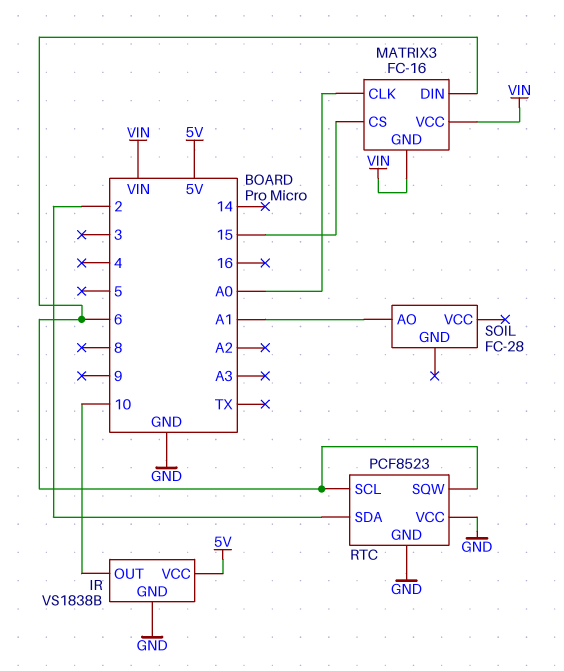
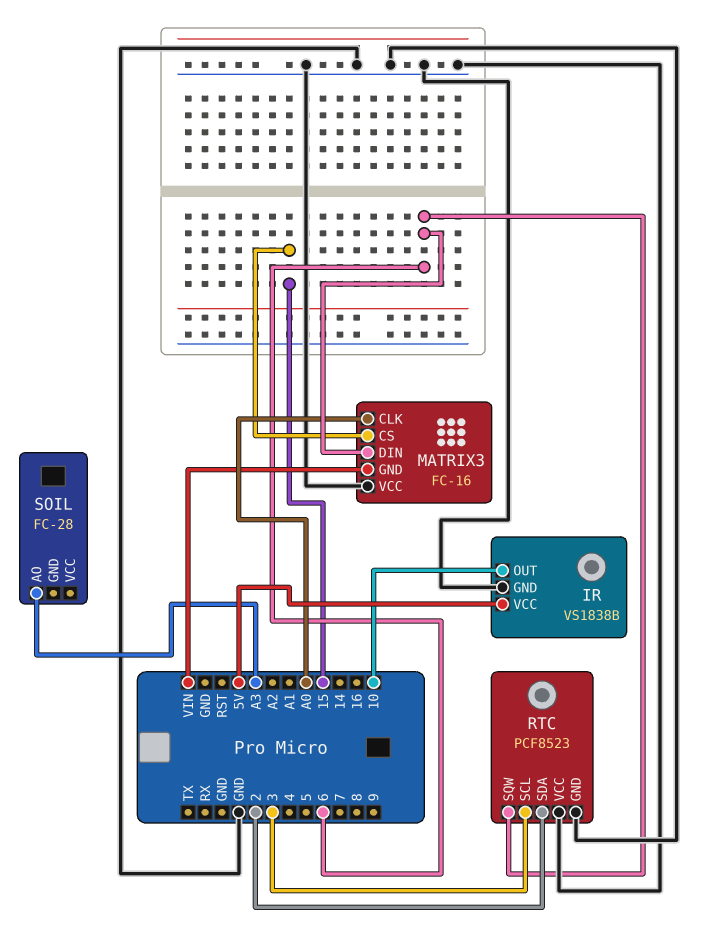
MATRIX3 pin VCC: VIN -> GND
RTC pin SCL: 6 -> 3
SOIL pin AO: A1 -> A3

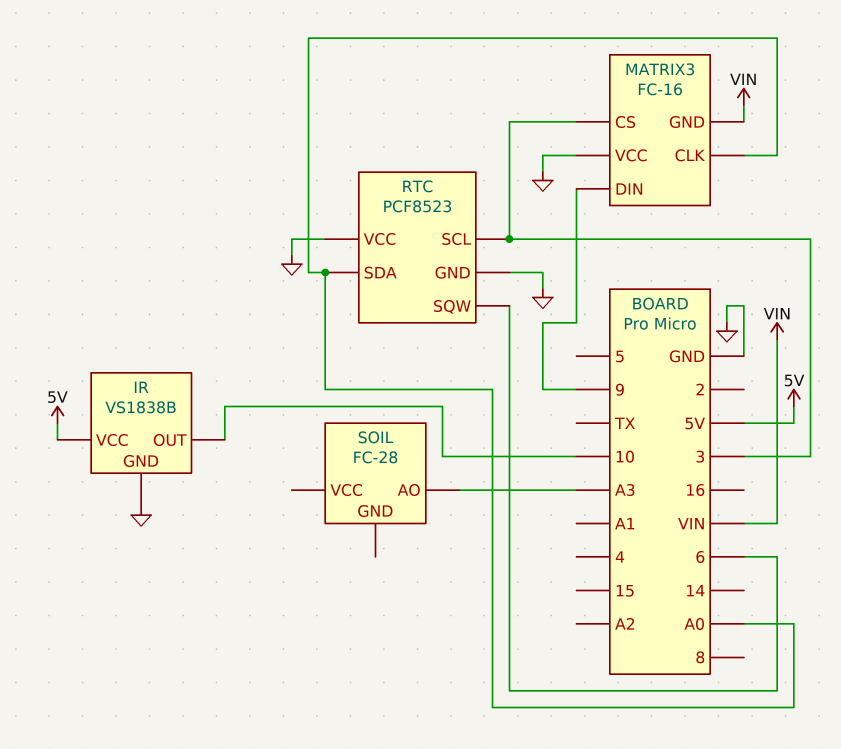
MATRIX3 pin CS: 15 -> 3
MATRIX3 pin DIN: 6 -> 9
RTC pin SDA: 2 -> A0

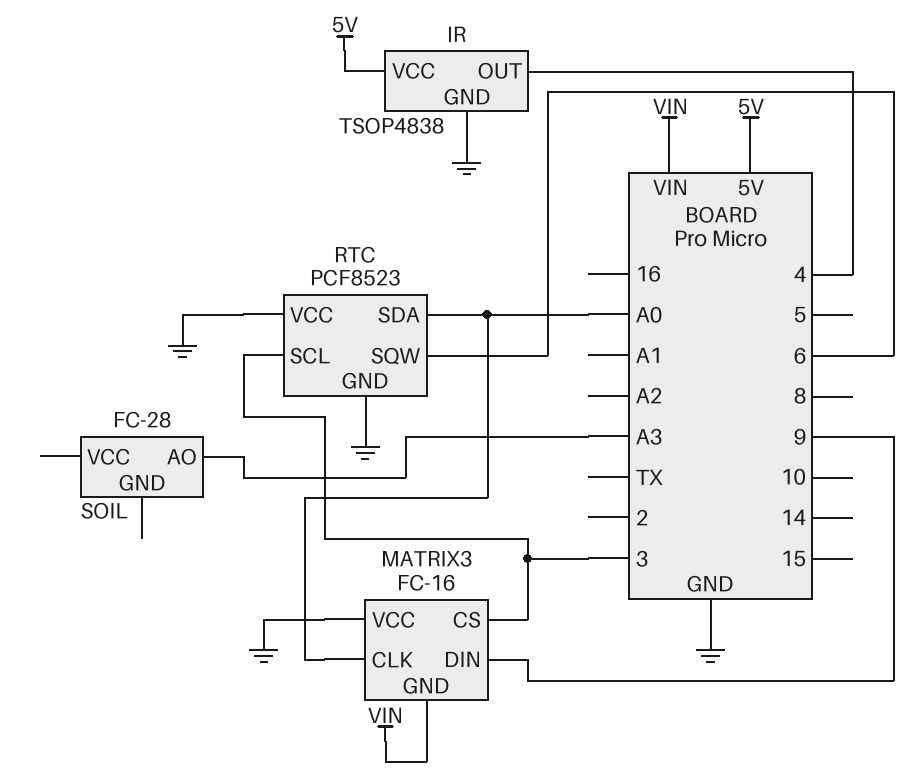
IR: VS1838B -> TSOP4838
IR pin OUT: 10 -> 4

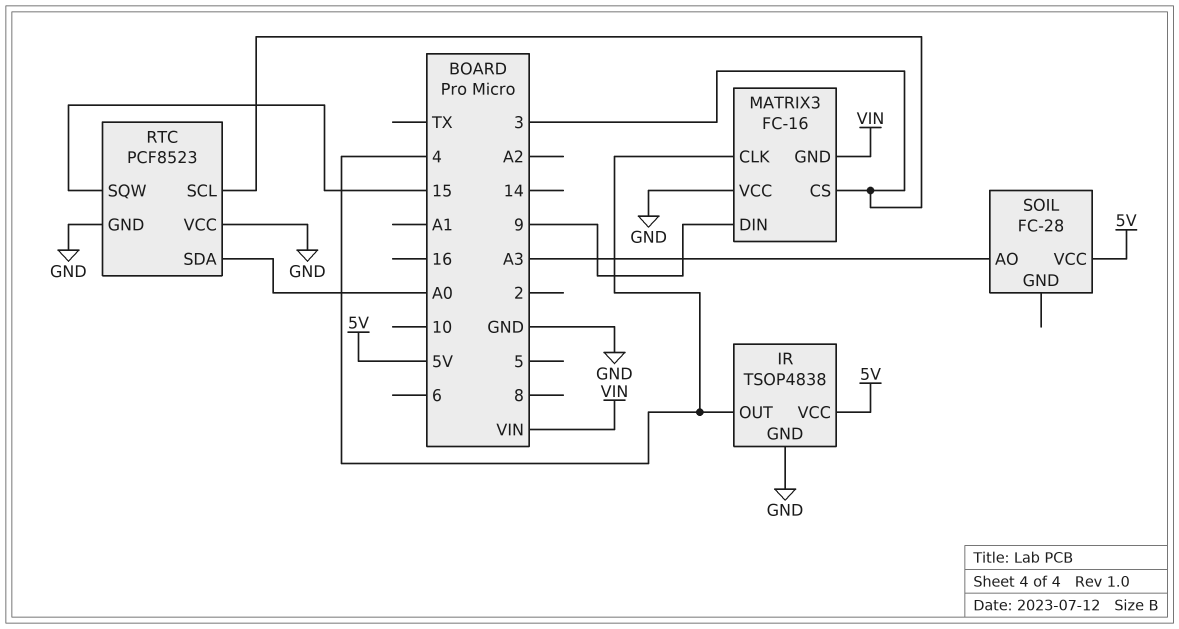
MATRIX3 pin CLK: A0 -> 4
RTC pin SQW: 6 -> 15
SOIL pin VCC: none -> 5V

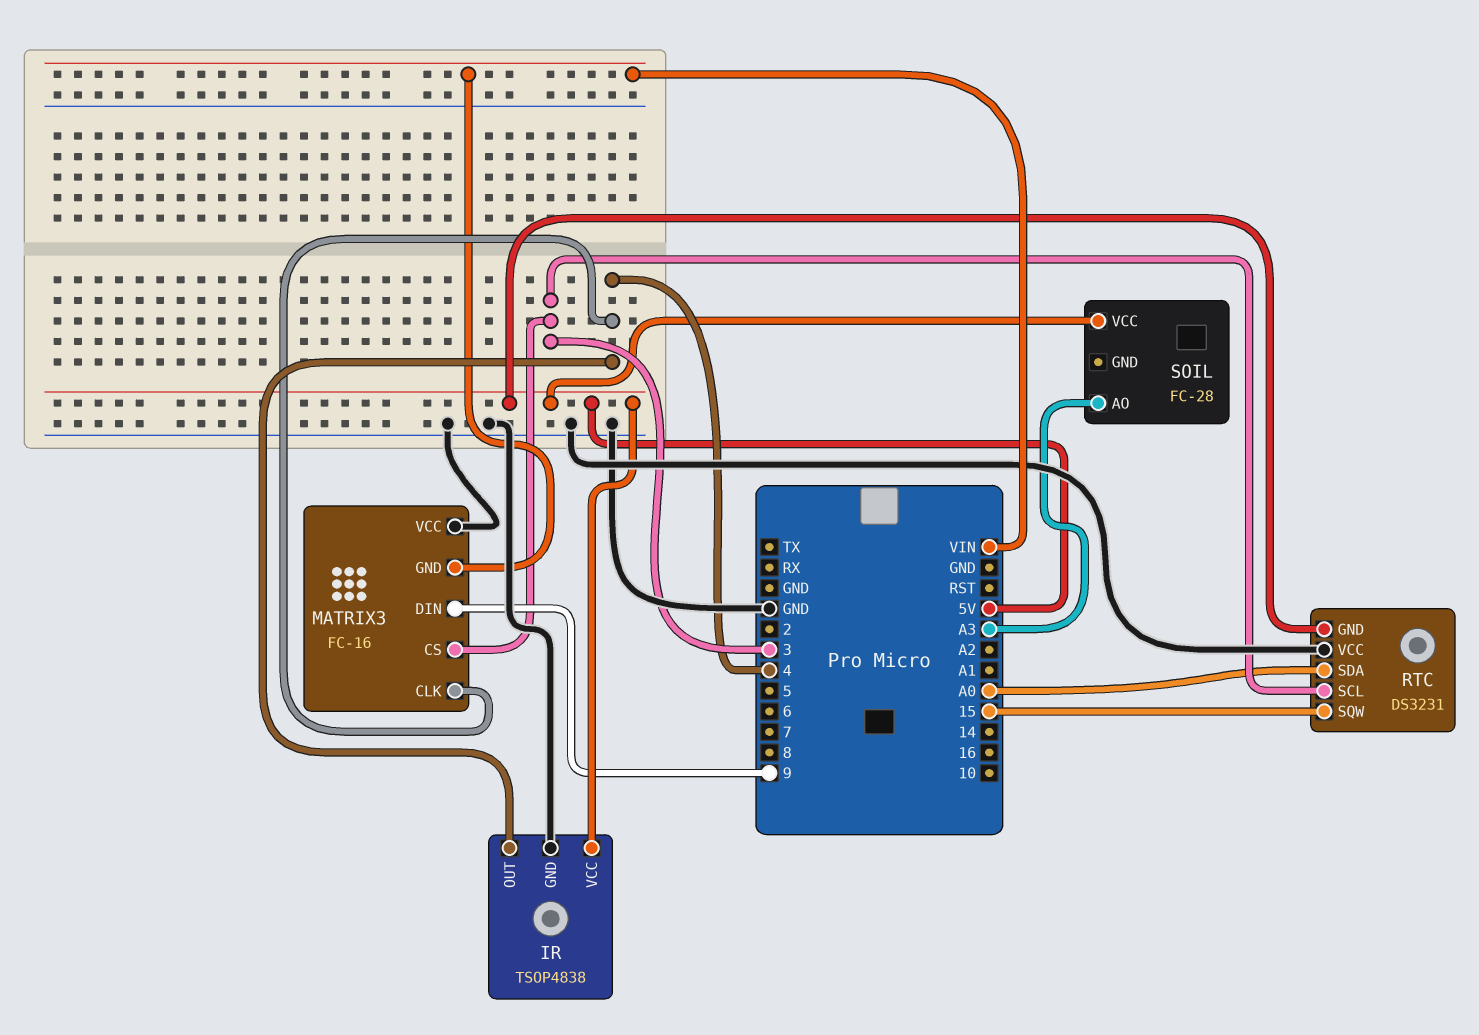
RTC: PCF8523 -> DS3231
RTC pin GND: GND -> 5V

